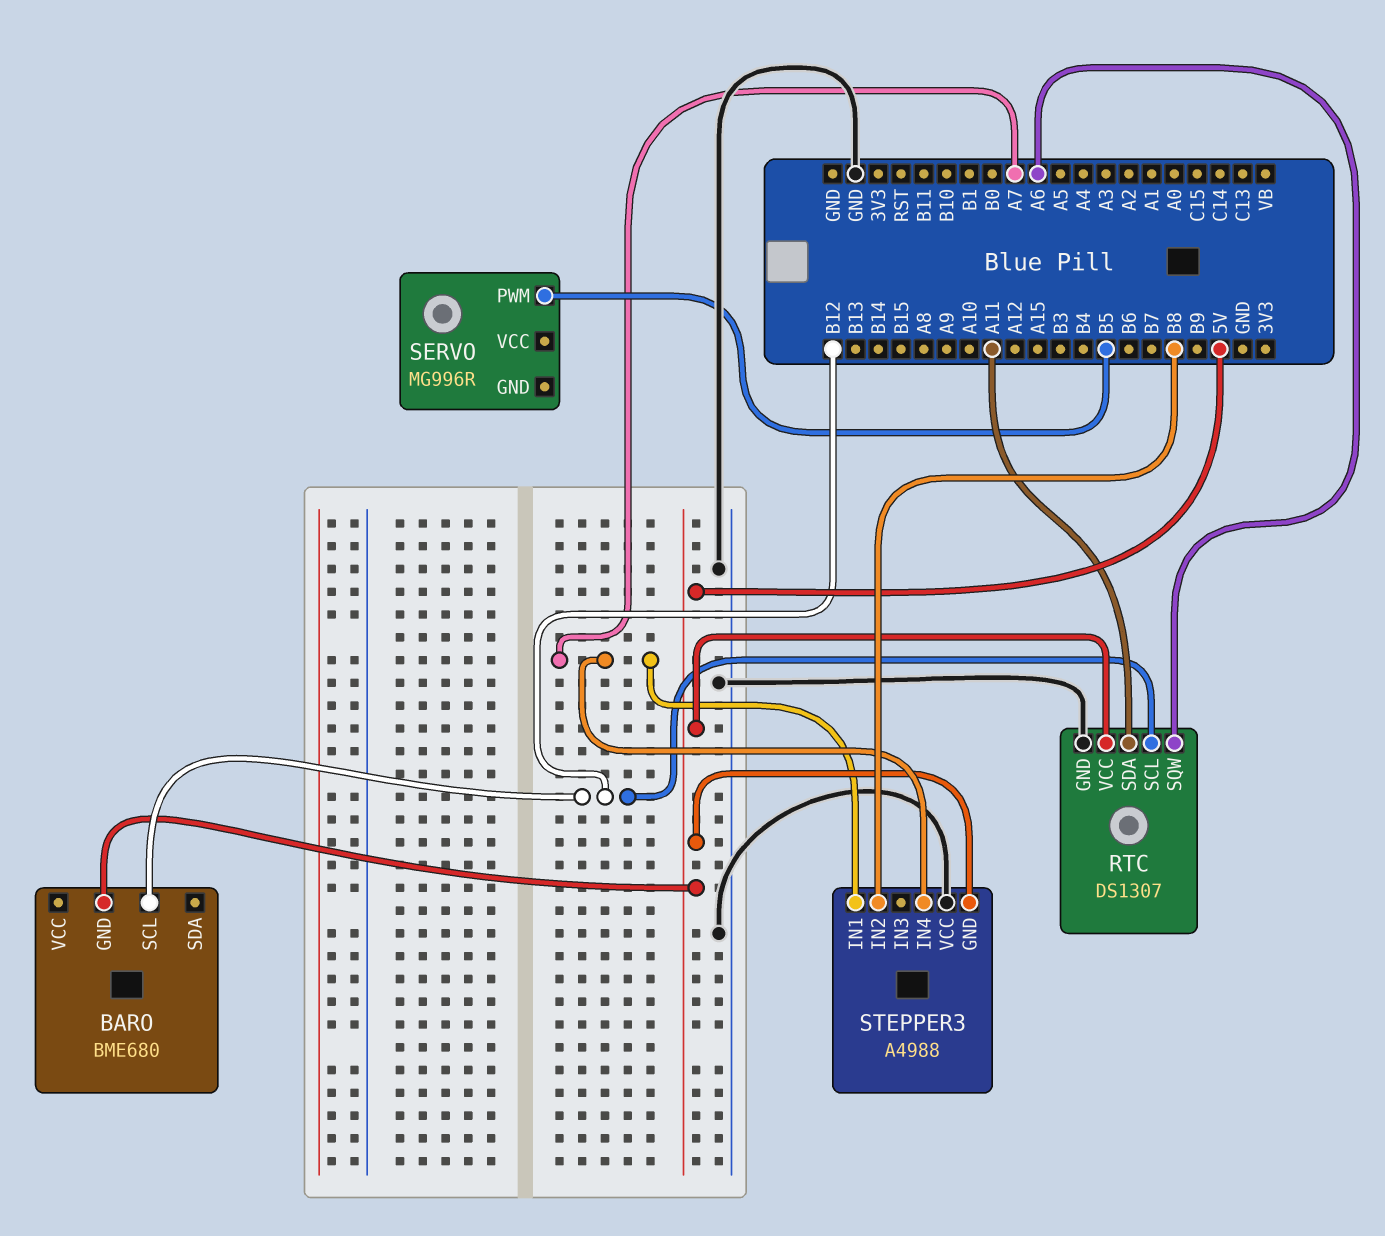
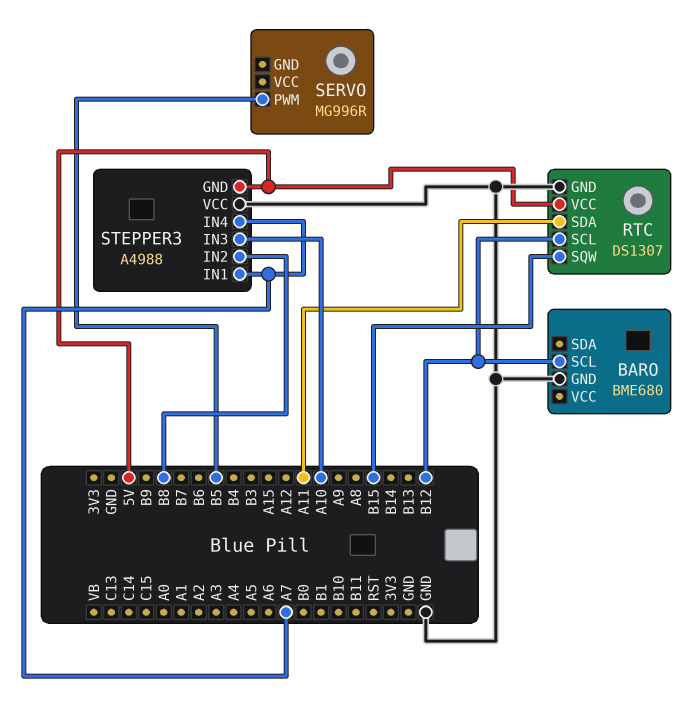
BARO pin GND: 5V -> GND
RTC pin SQW: A6 -> B15
STEPPER3 pin IN3: none -> A10

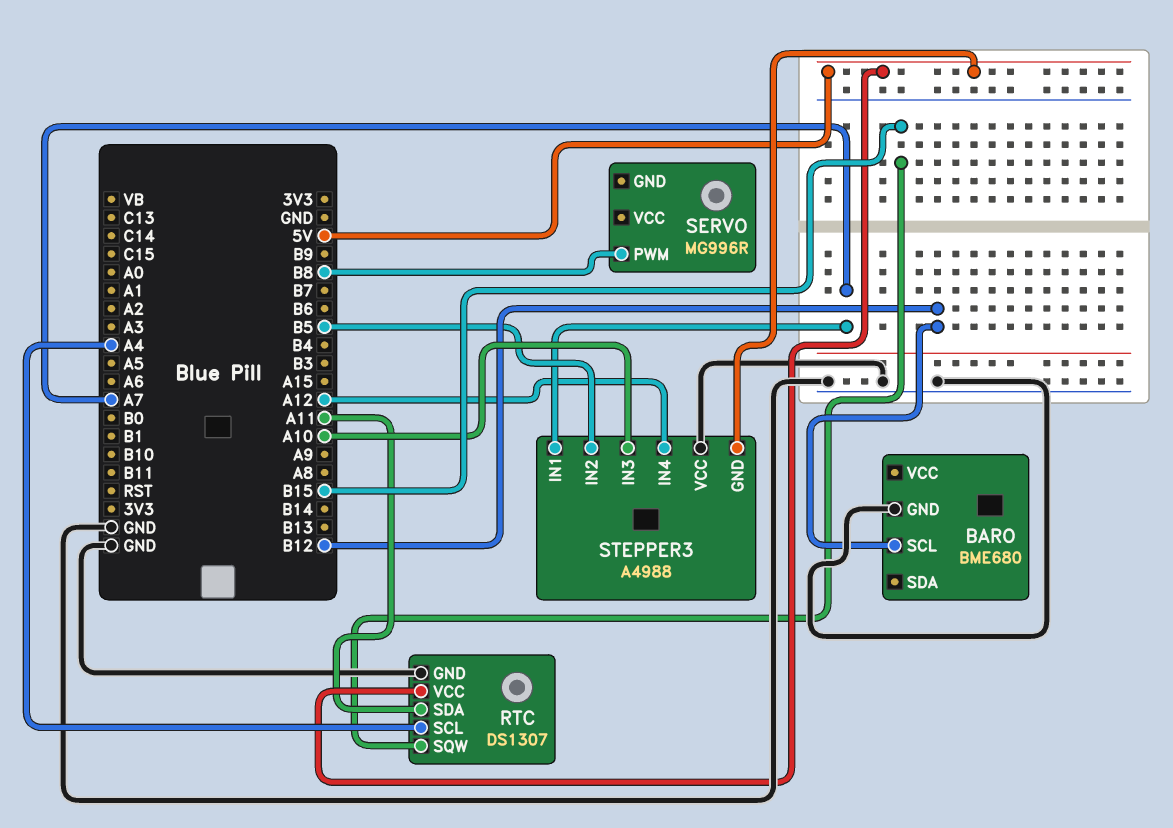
RTC pin SCL: B12 -> A4
SERVO pin PWM: B5 -> B8
STEPPER3 pin IN2: B8 -> B5
STEPPER3 pin IN4: A7 -> A12

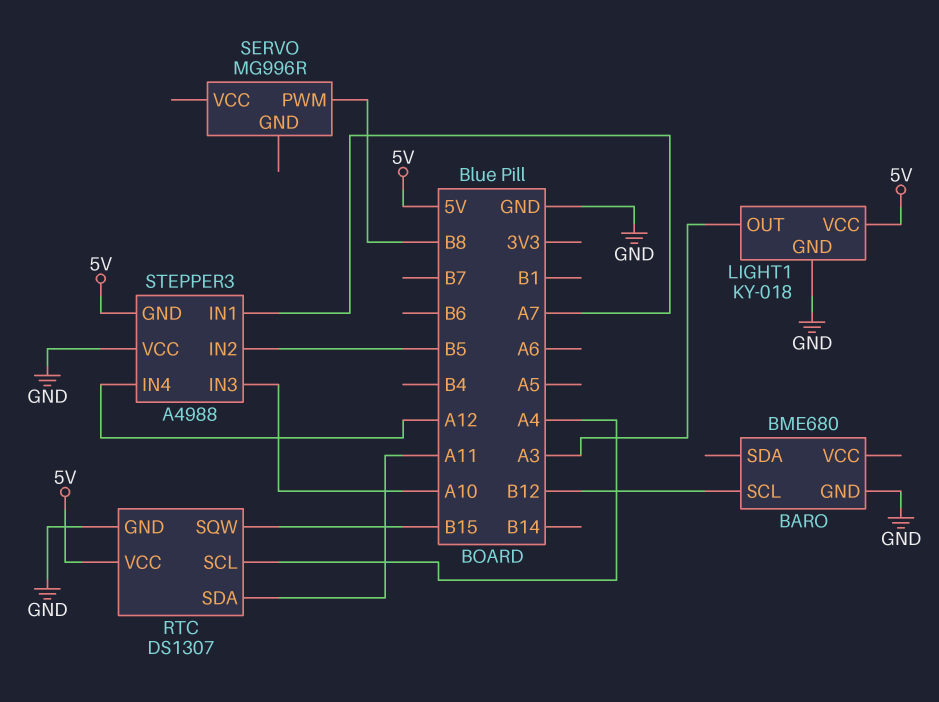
LIGHT1: none -> KY-018
LIGHT1 pin GND: none -> GND
LIGHT1 pin OUT: none -> A3
LIGHT1 pin VCC: none -> 5V

